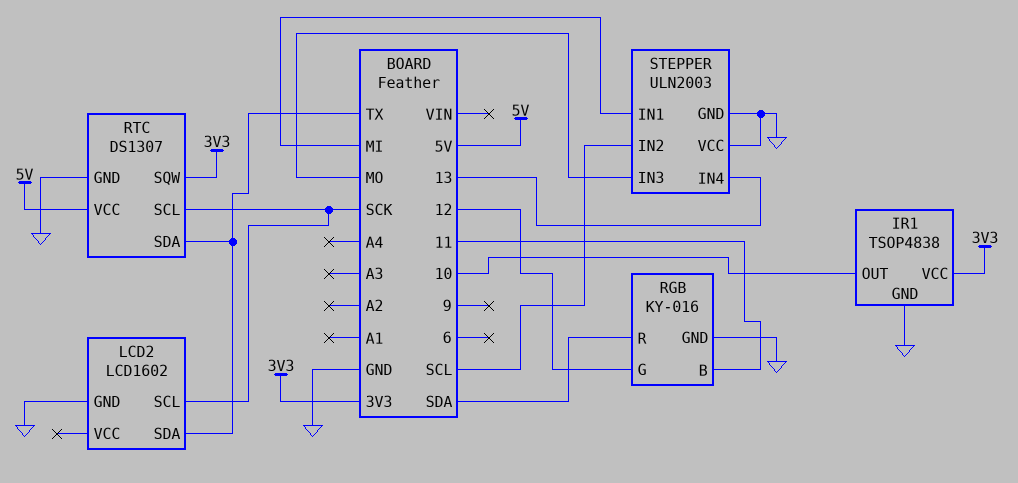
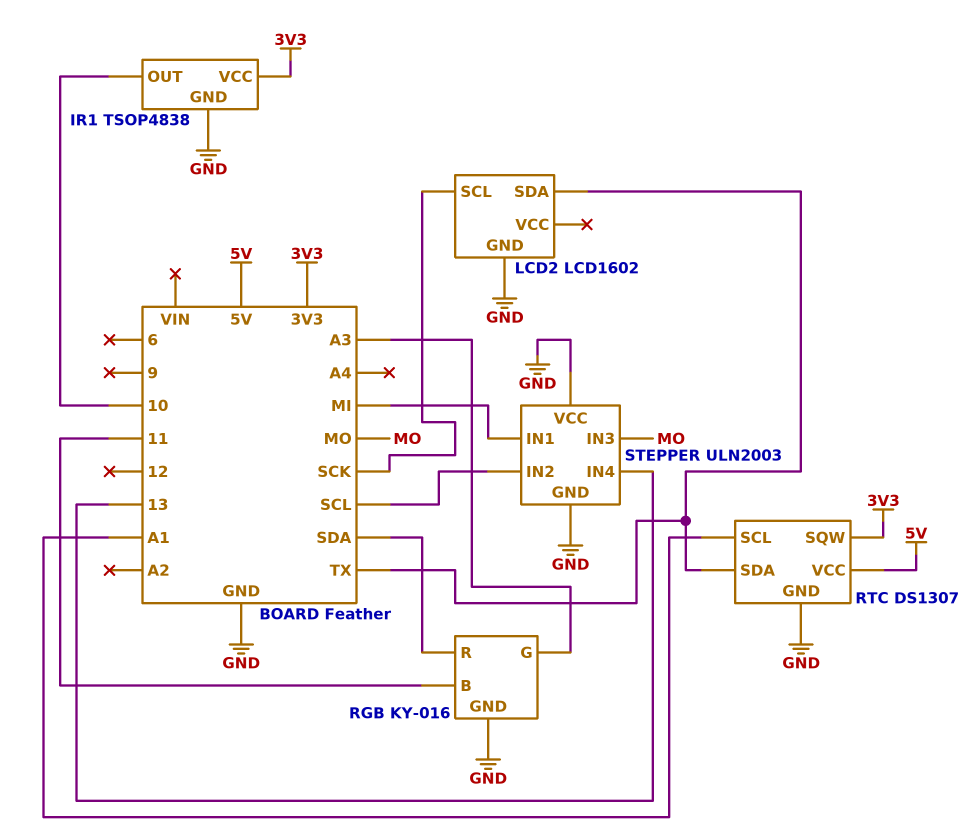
RGB pin G: 12 -> A3
RTC pin SCL: SCK -> A1

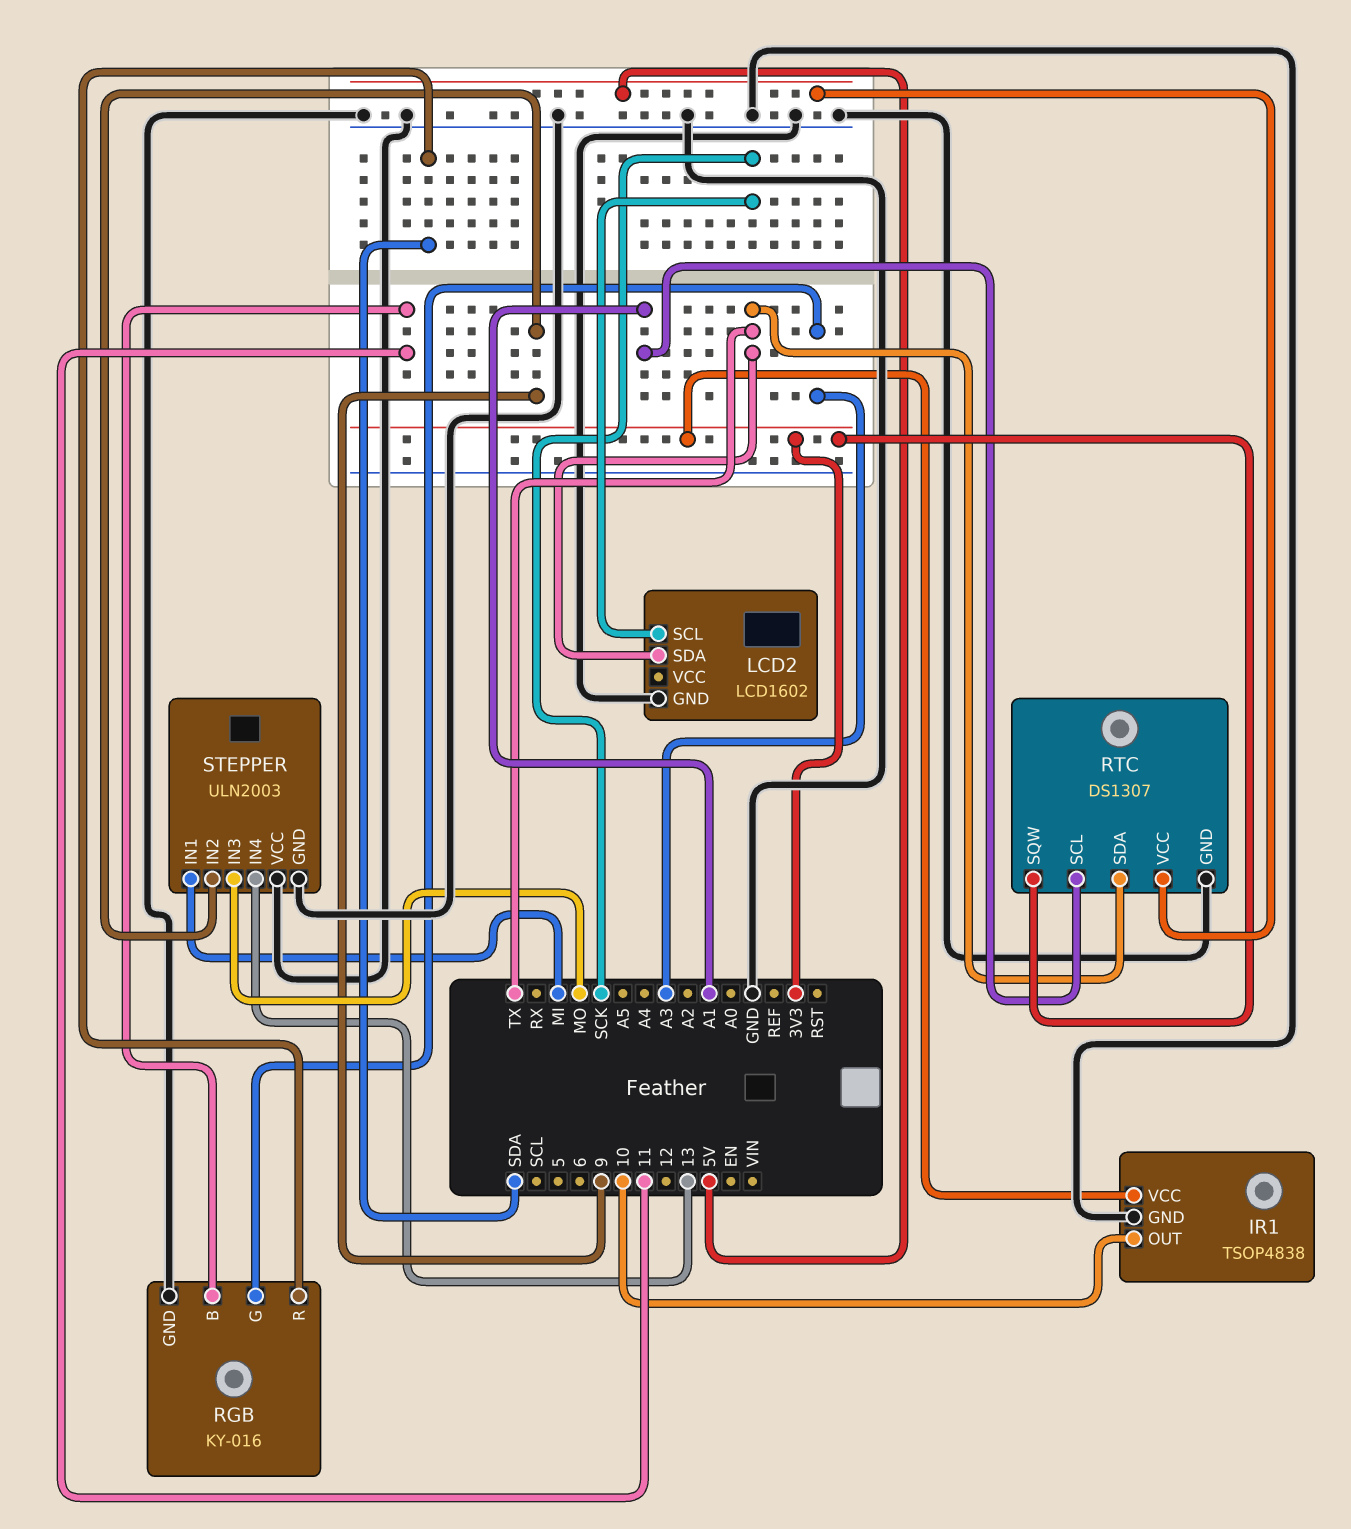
STEPPER pin IN2: SCL -> 9

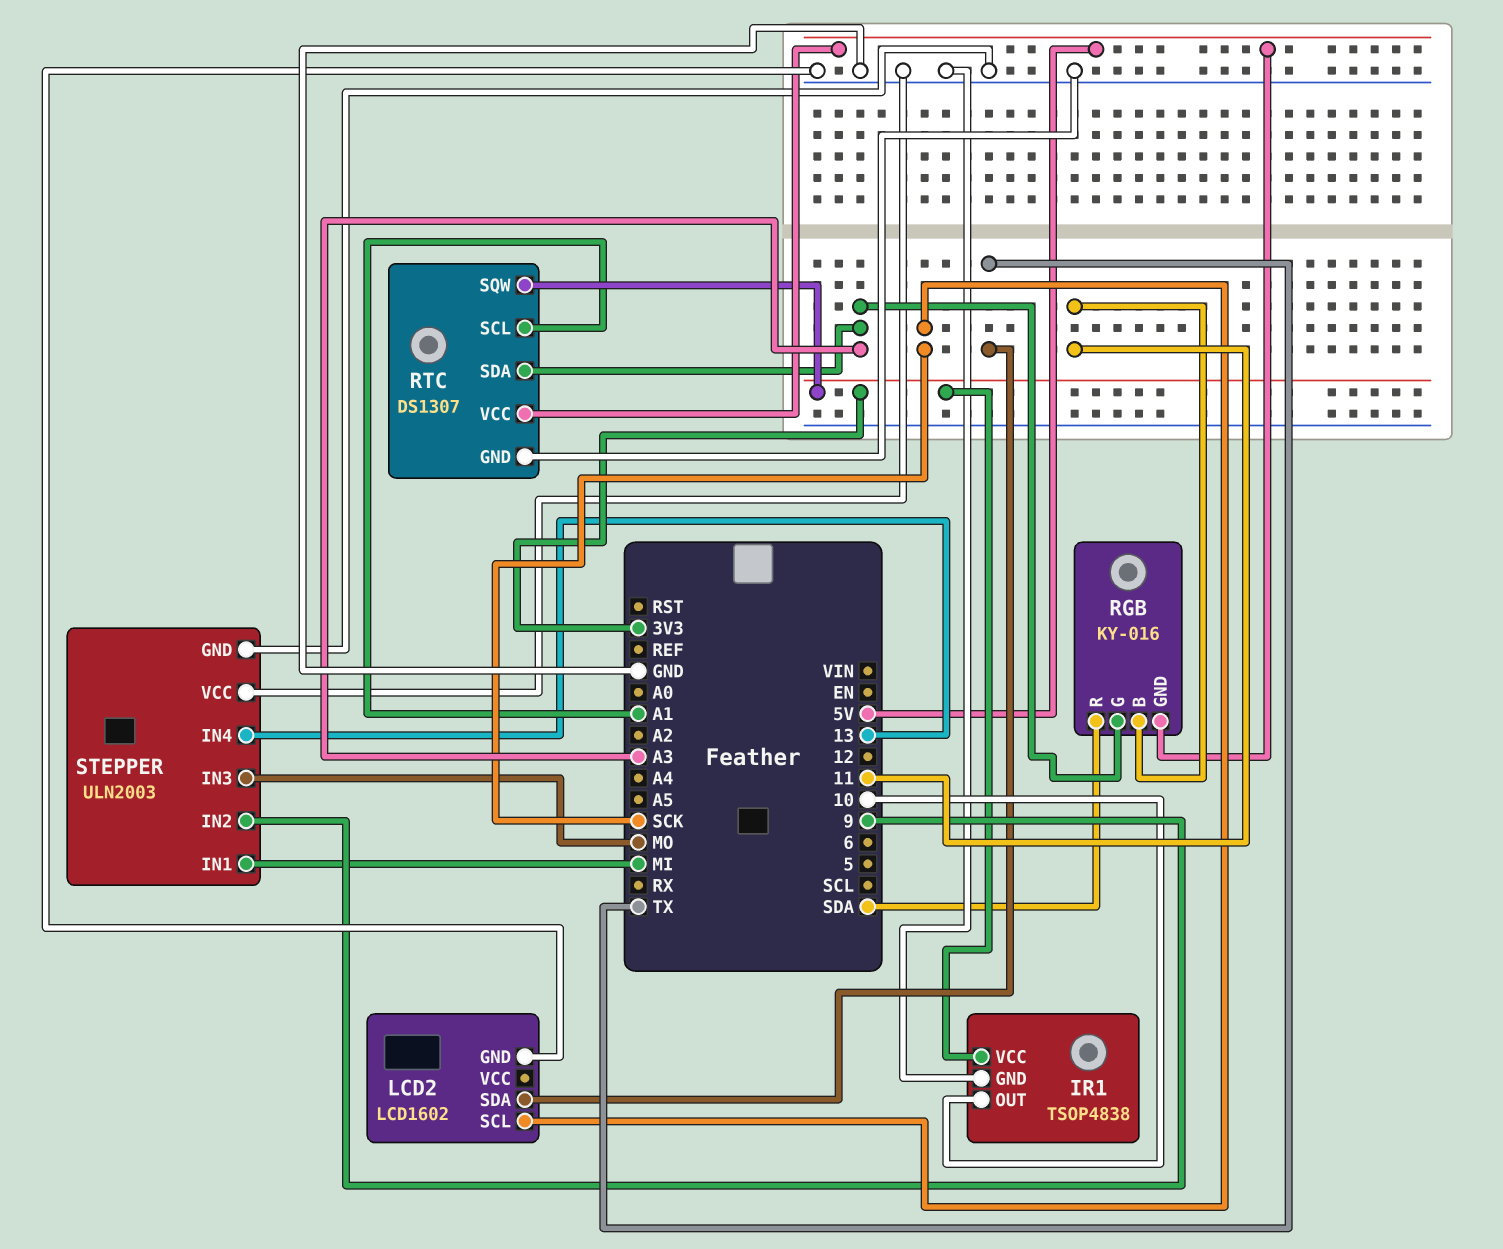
RGB pin GND: GND -> 5V
RTC pin SDA: TX -> A3

